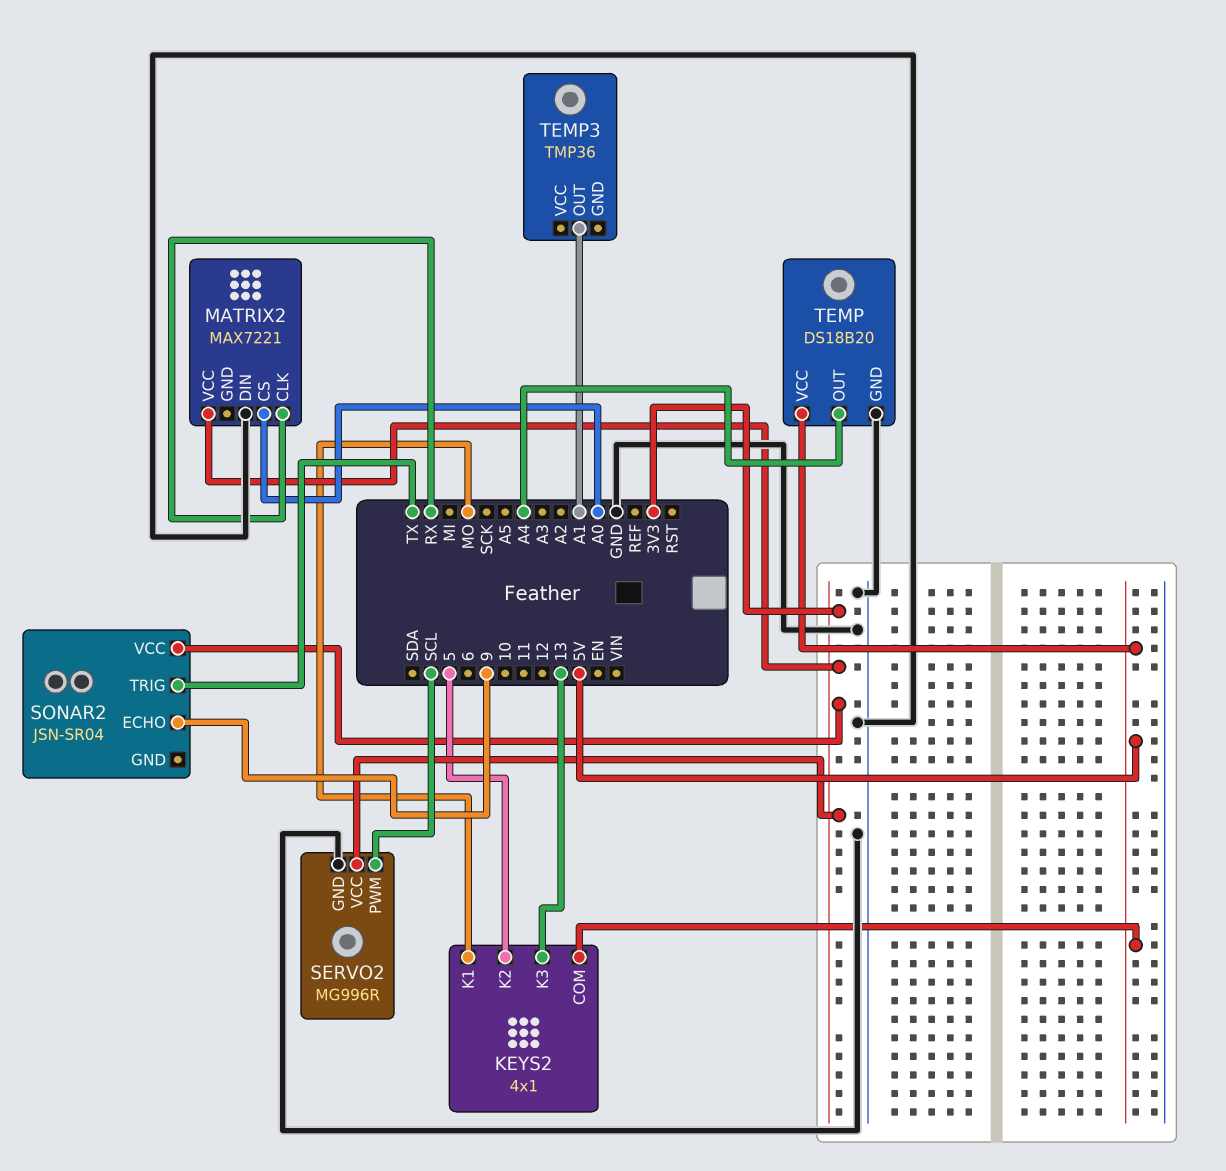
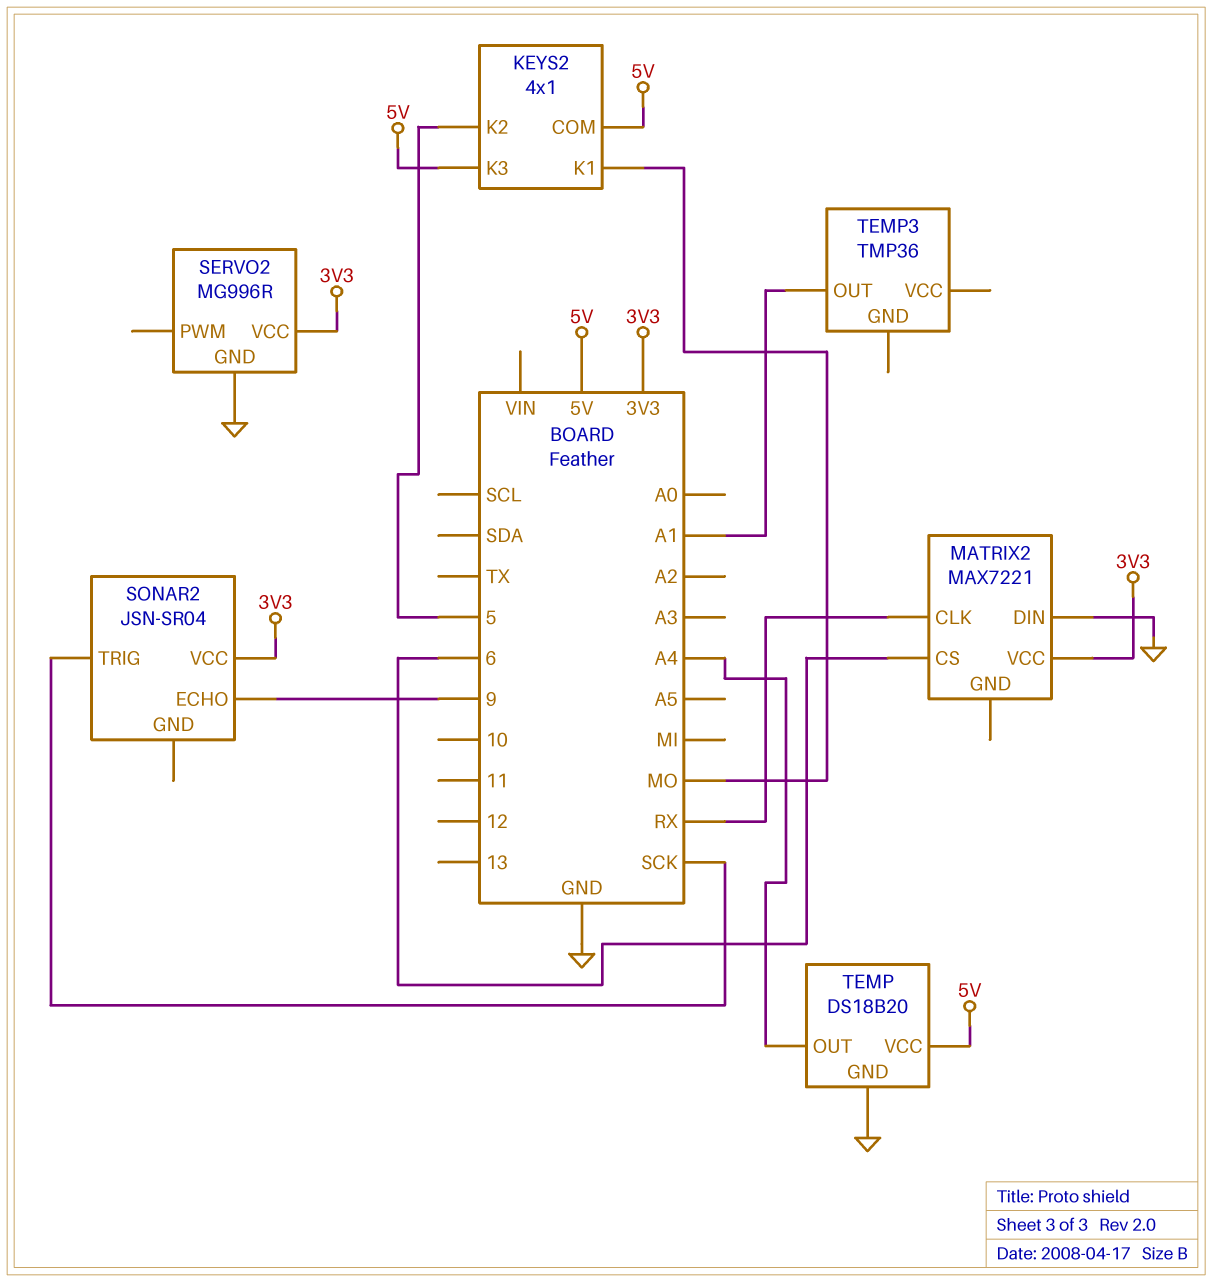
KEYS2 pin K3: 13 -> 5V
MATRIX2 pin CS: A0 -> 6
SERVO2 pin PWM: SCL -> none
SONAR2 pin TRIG: TX -> SCK

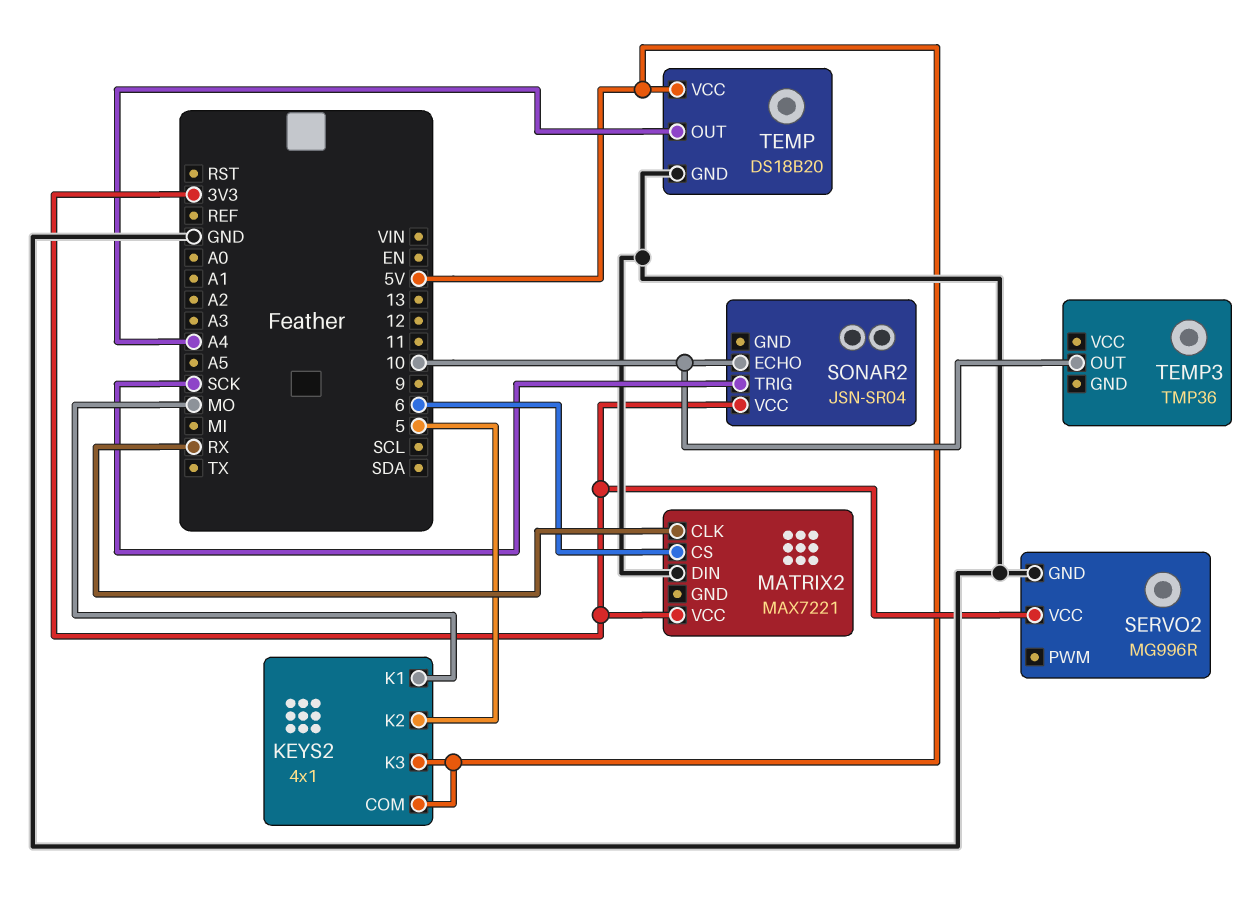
SONAR2 pin ECHO: 9 -> 10
TEMP3 pin OUT: A1 -> 10

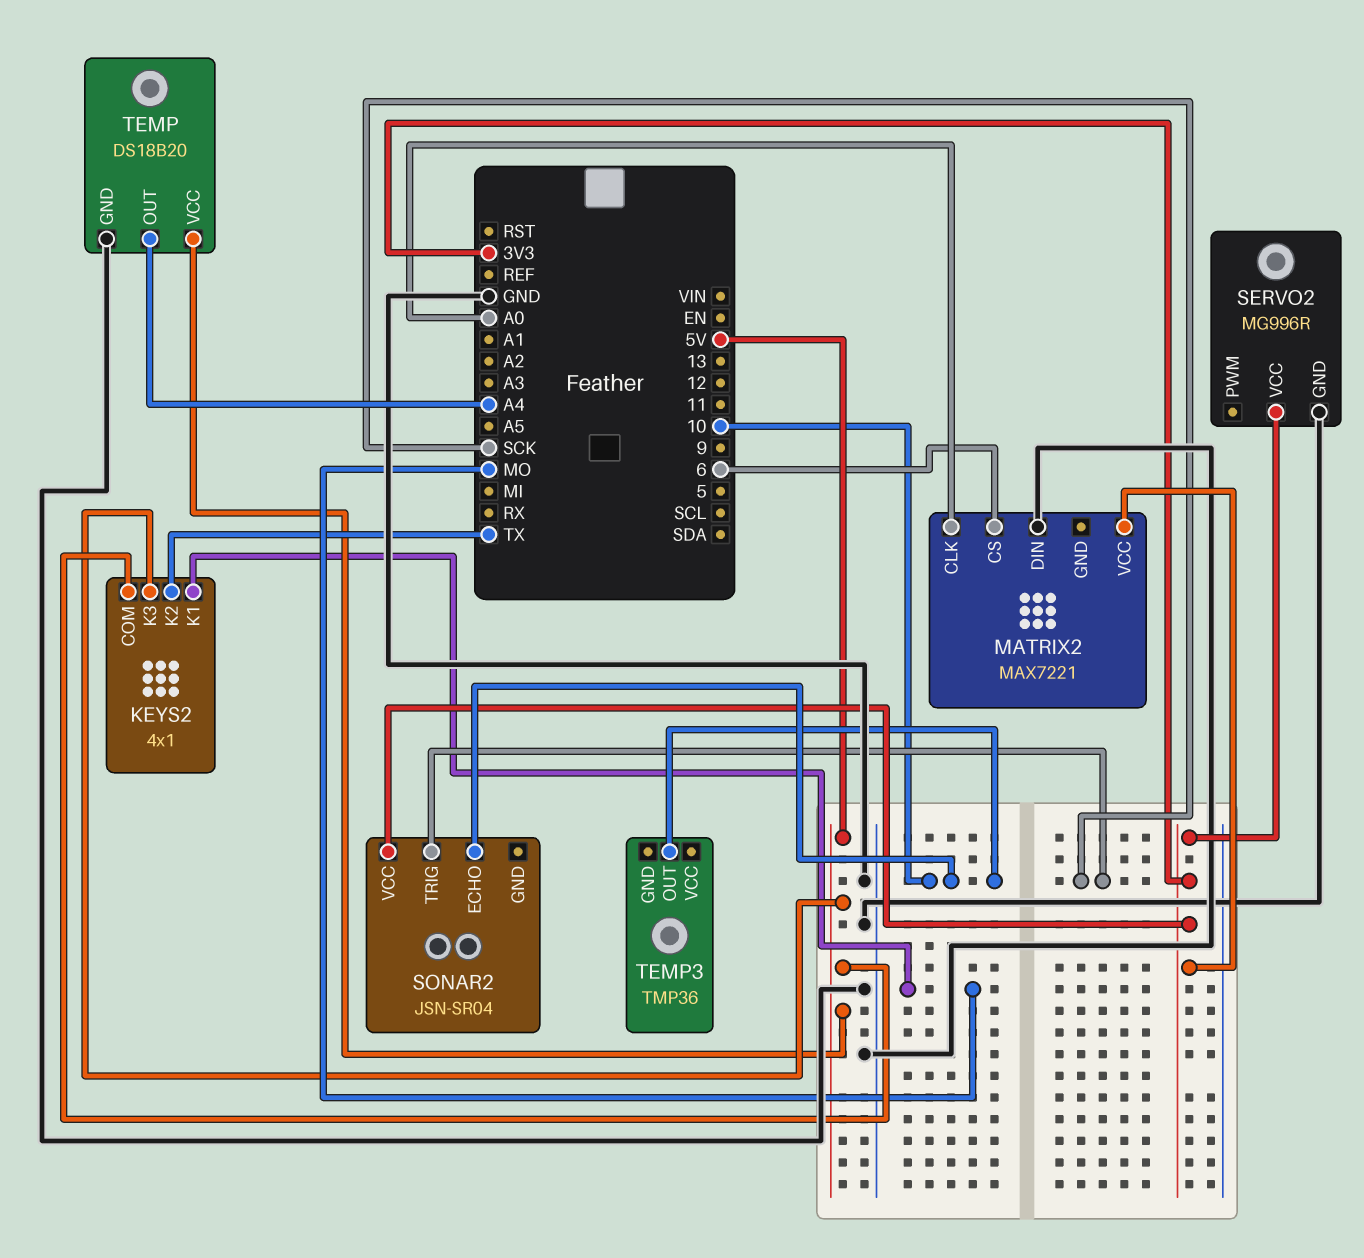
KEYS2 pin K2: 5 -> TX
MATRIX2 pin CLK: RX -> A0

